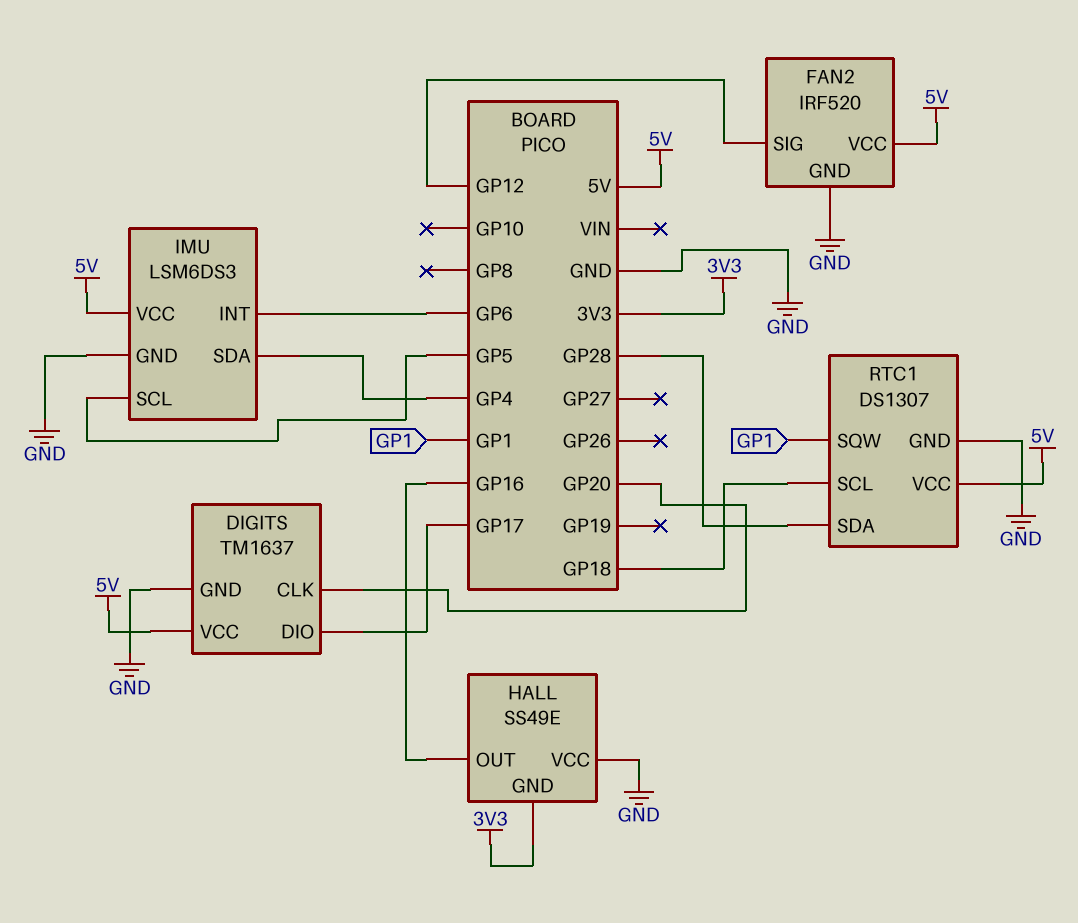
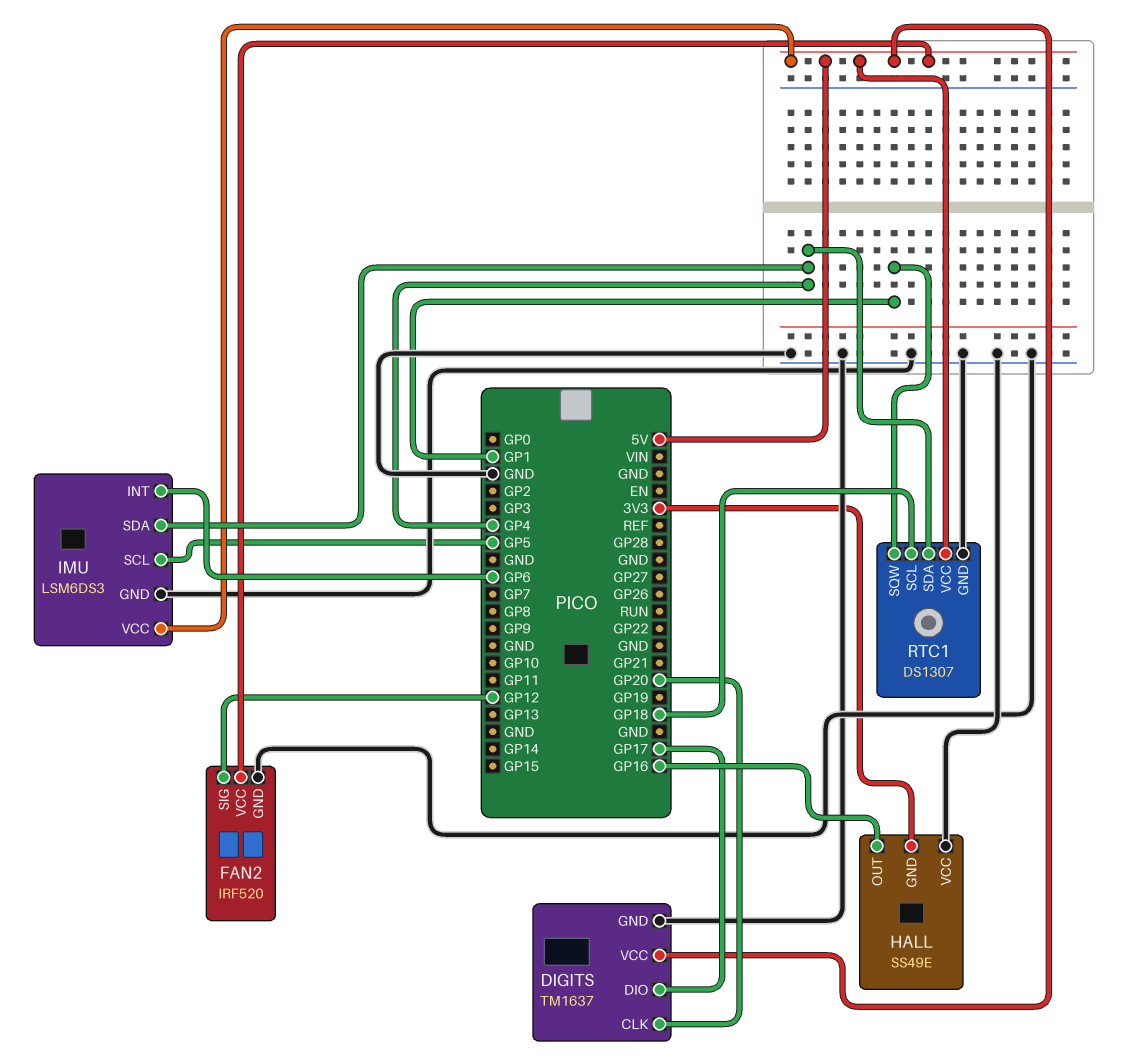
RTC1 pin SDA: GP28 -> GP4

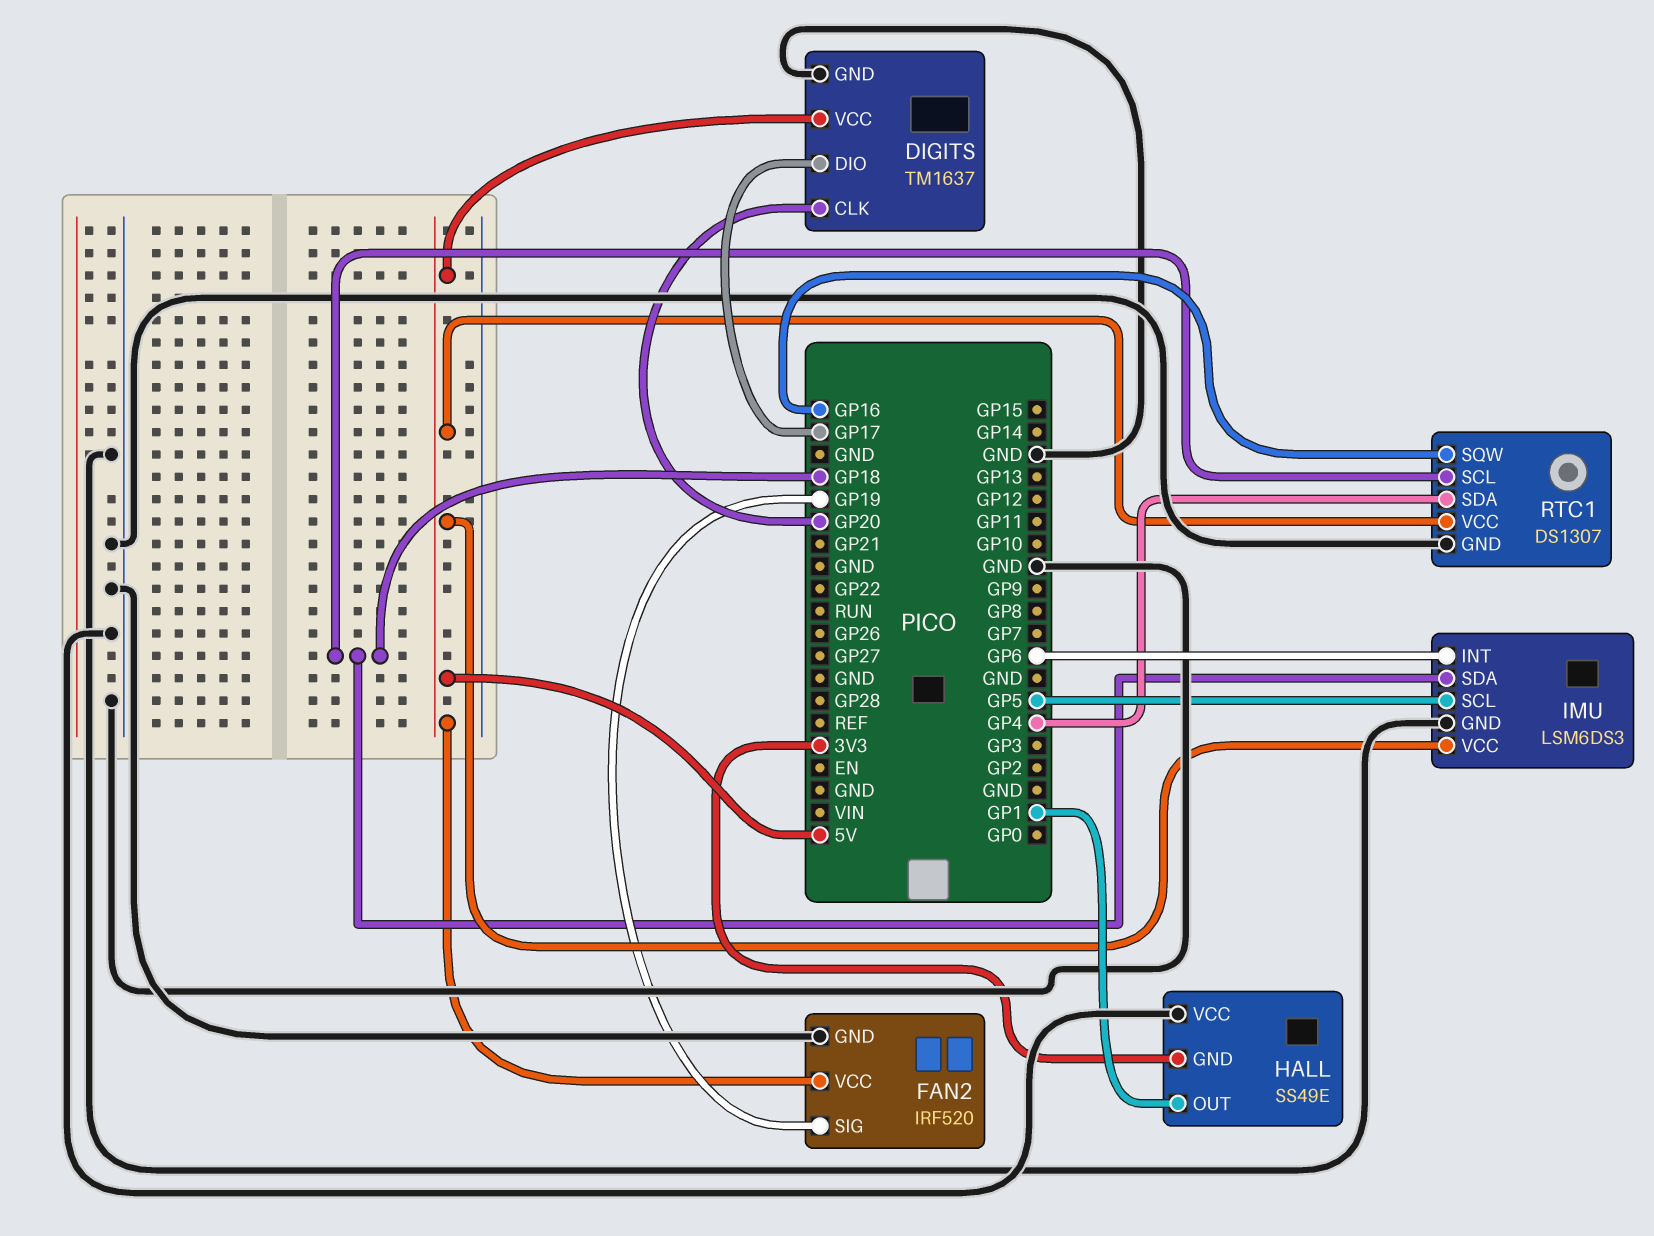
FAN2 pin SIG: GP12 -> GP19
HALL pin OUT: GP16 -> GP1
IMU pin SDA: GP4 -> GP18
RTC1 pin SQW: GP1 -> GP16

